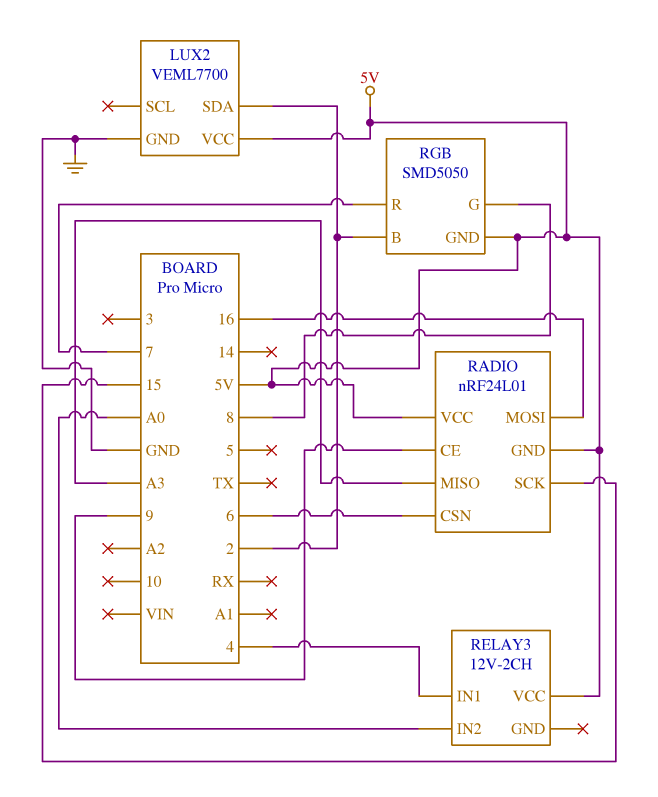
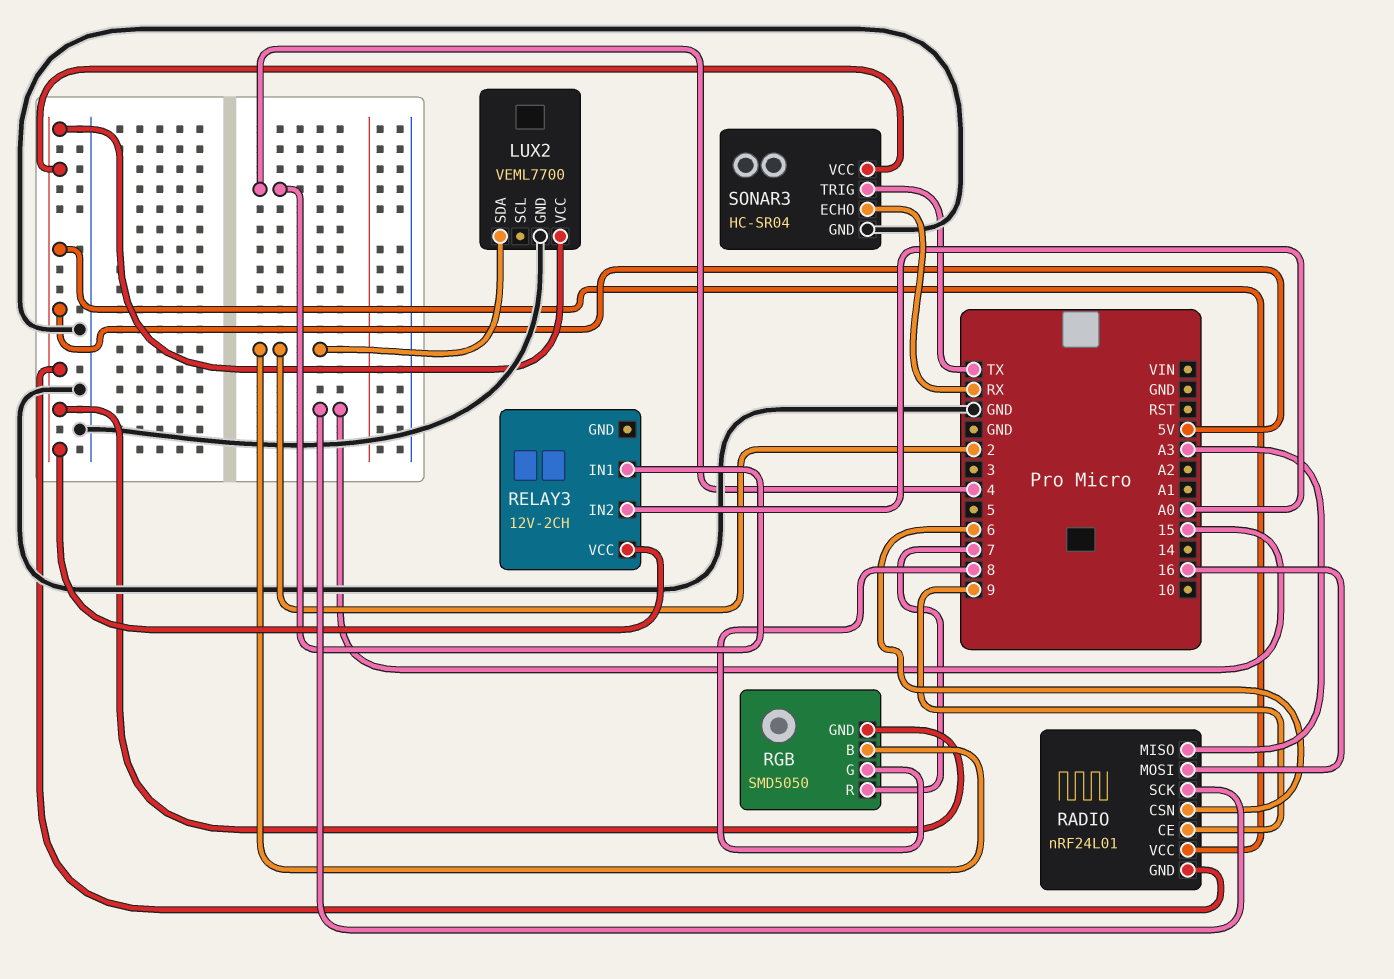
SONAR3: none -> HC-SR04
SONAR3 pin ECHO: none -> RX
SONAR3 pin GND: none -> GND
SONAR3 pin TRIG: none -> TX
SONAR3 pin VCC: none -> 5V

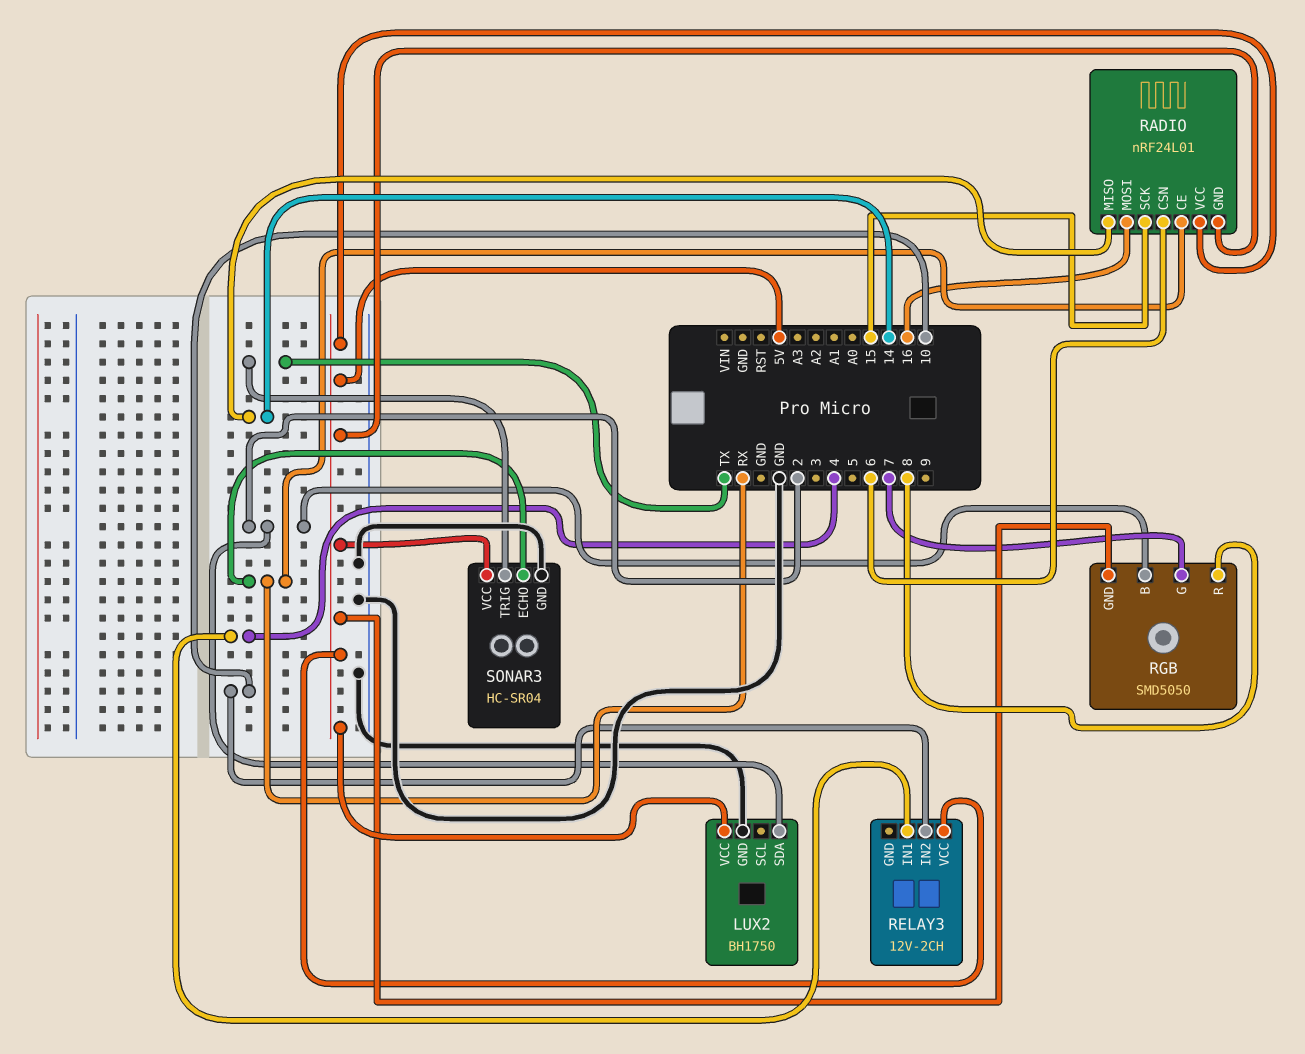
LUX2: VEML7700 -> BH1750
RADIO pin CE: 9 -> RX
RADIO pin MISO: A3 -> 14
RELAY3 pin IN2: A0 -> 10
RGB pin G: 8 -> 7
RGB pin R: 7 -> 8

